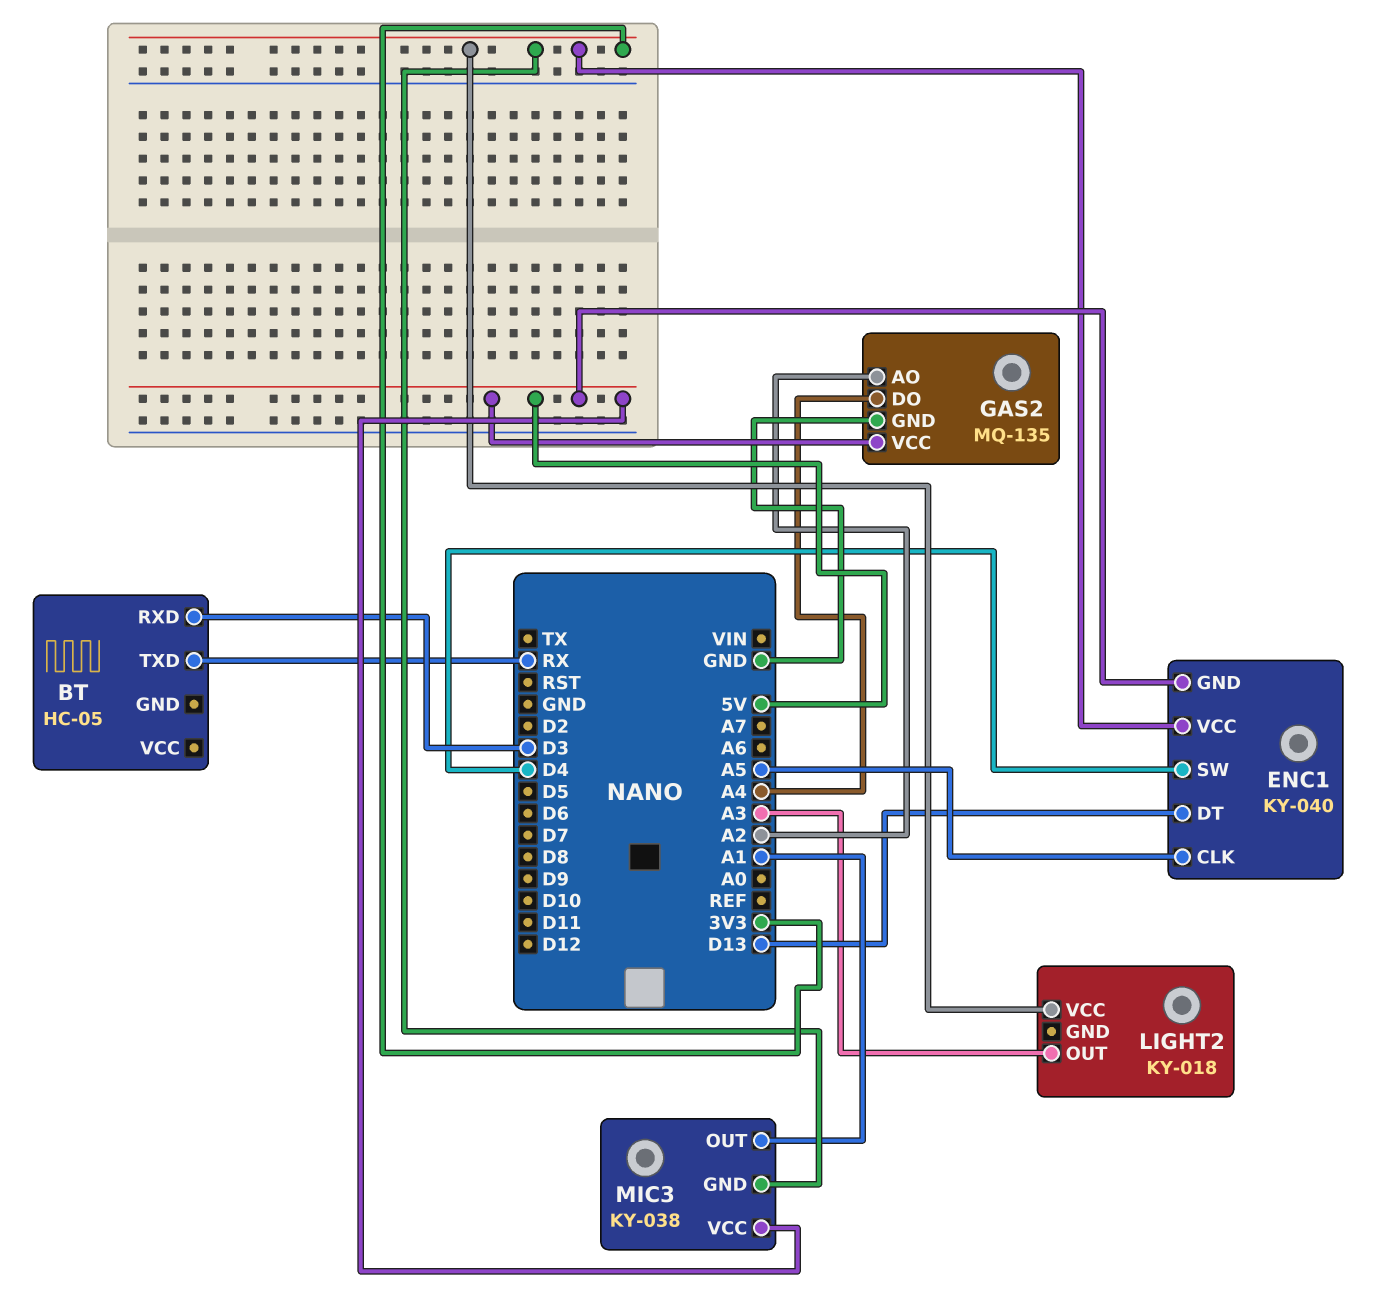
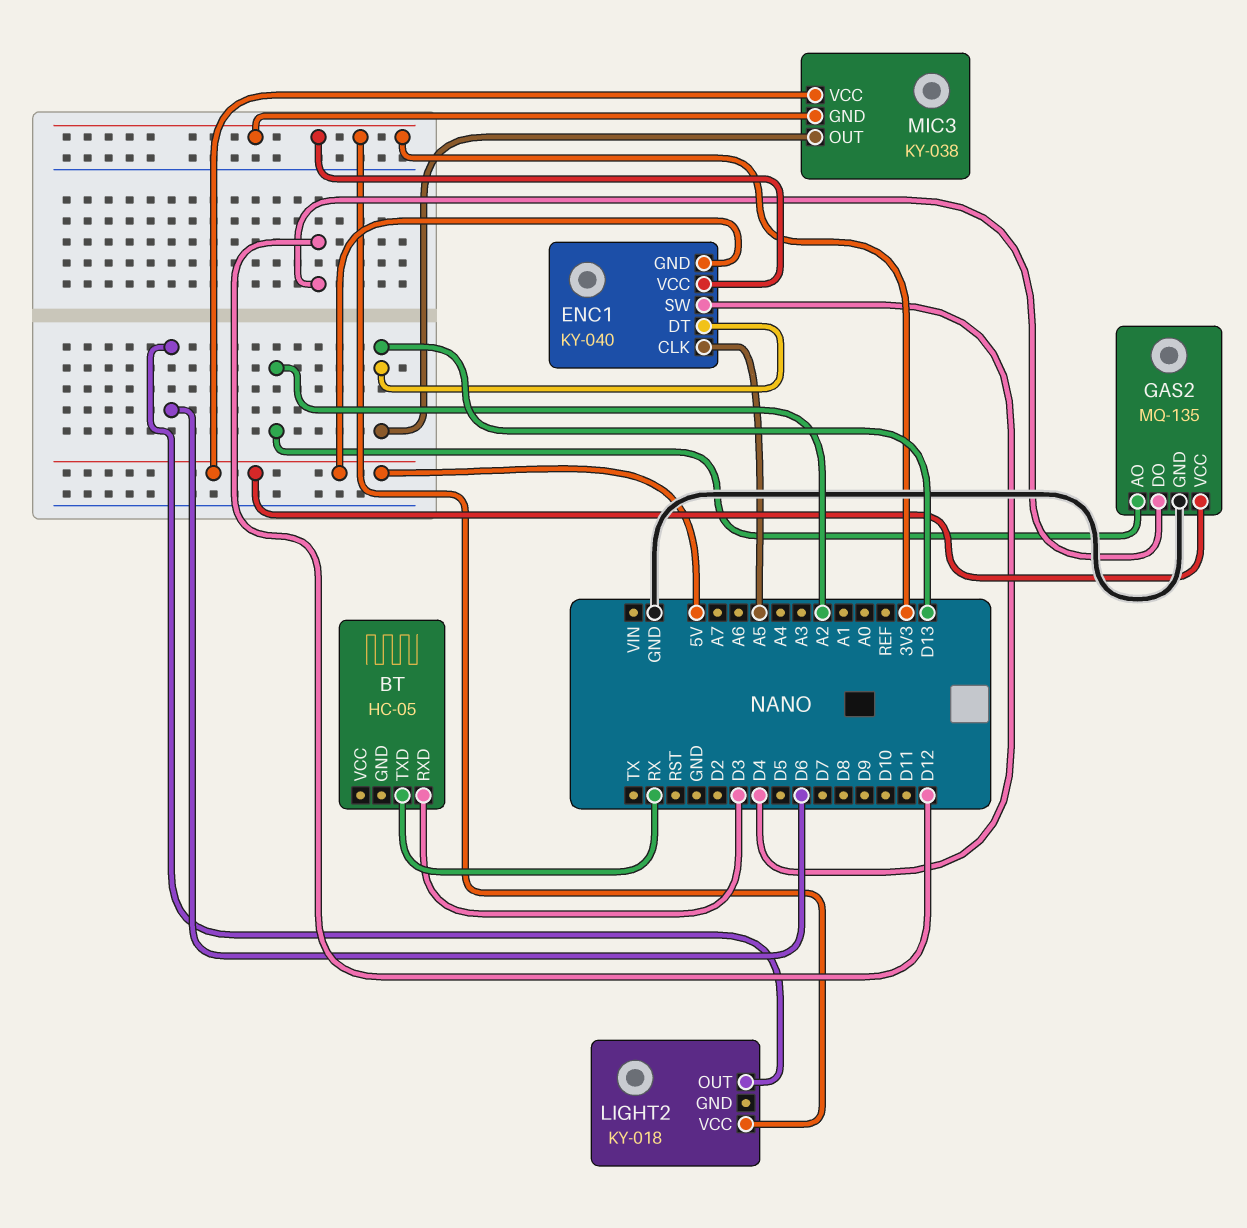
GAS2 pin DO: A4 -> D12
LIGHT2 pin OUT: A3 -> D6
MIC3 pin OUT: A1 -> D13

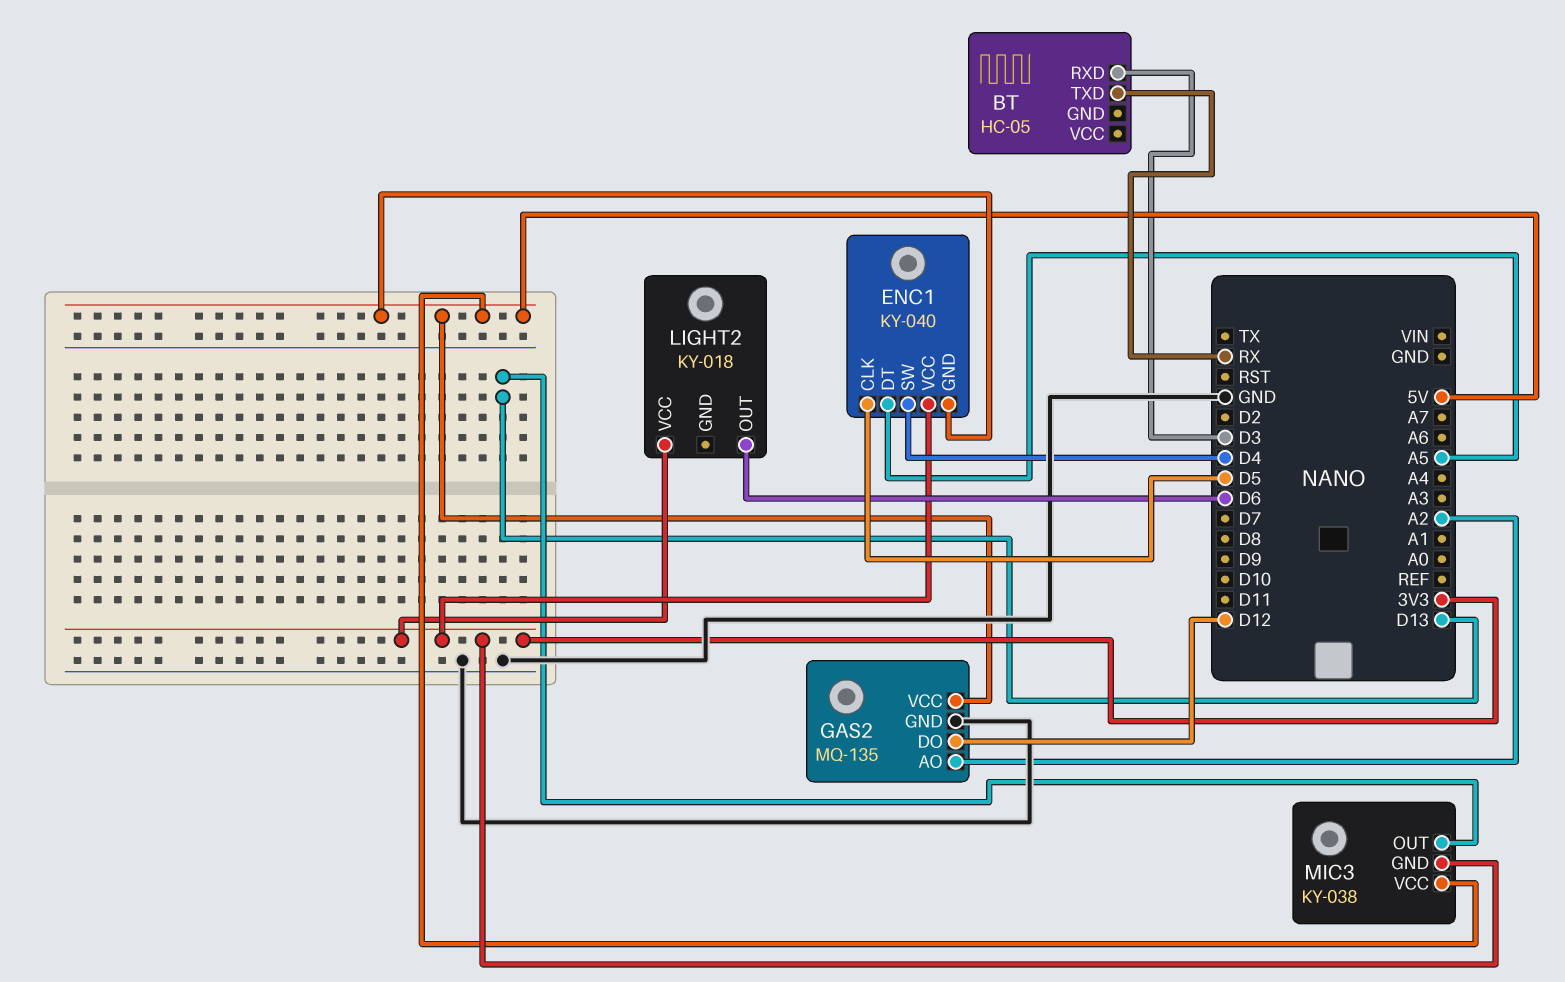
ENC1 pin CLK: A5 -> D5
ENC1 pin DT: D13 -> A5

